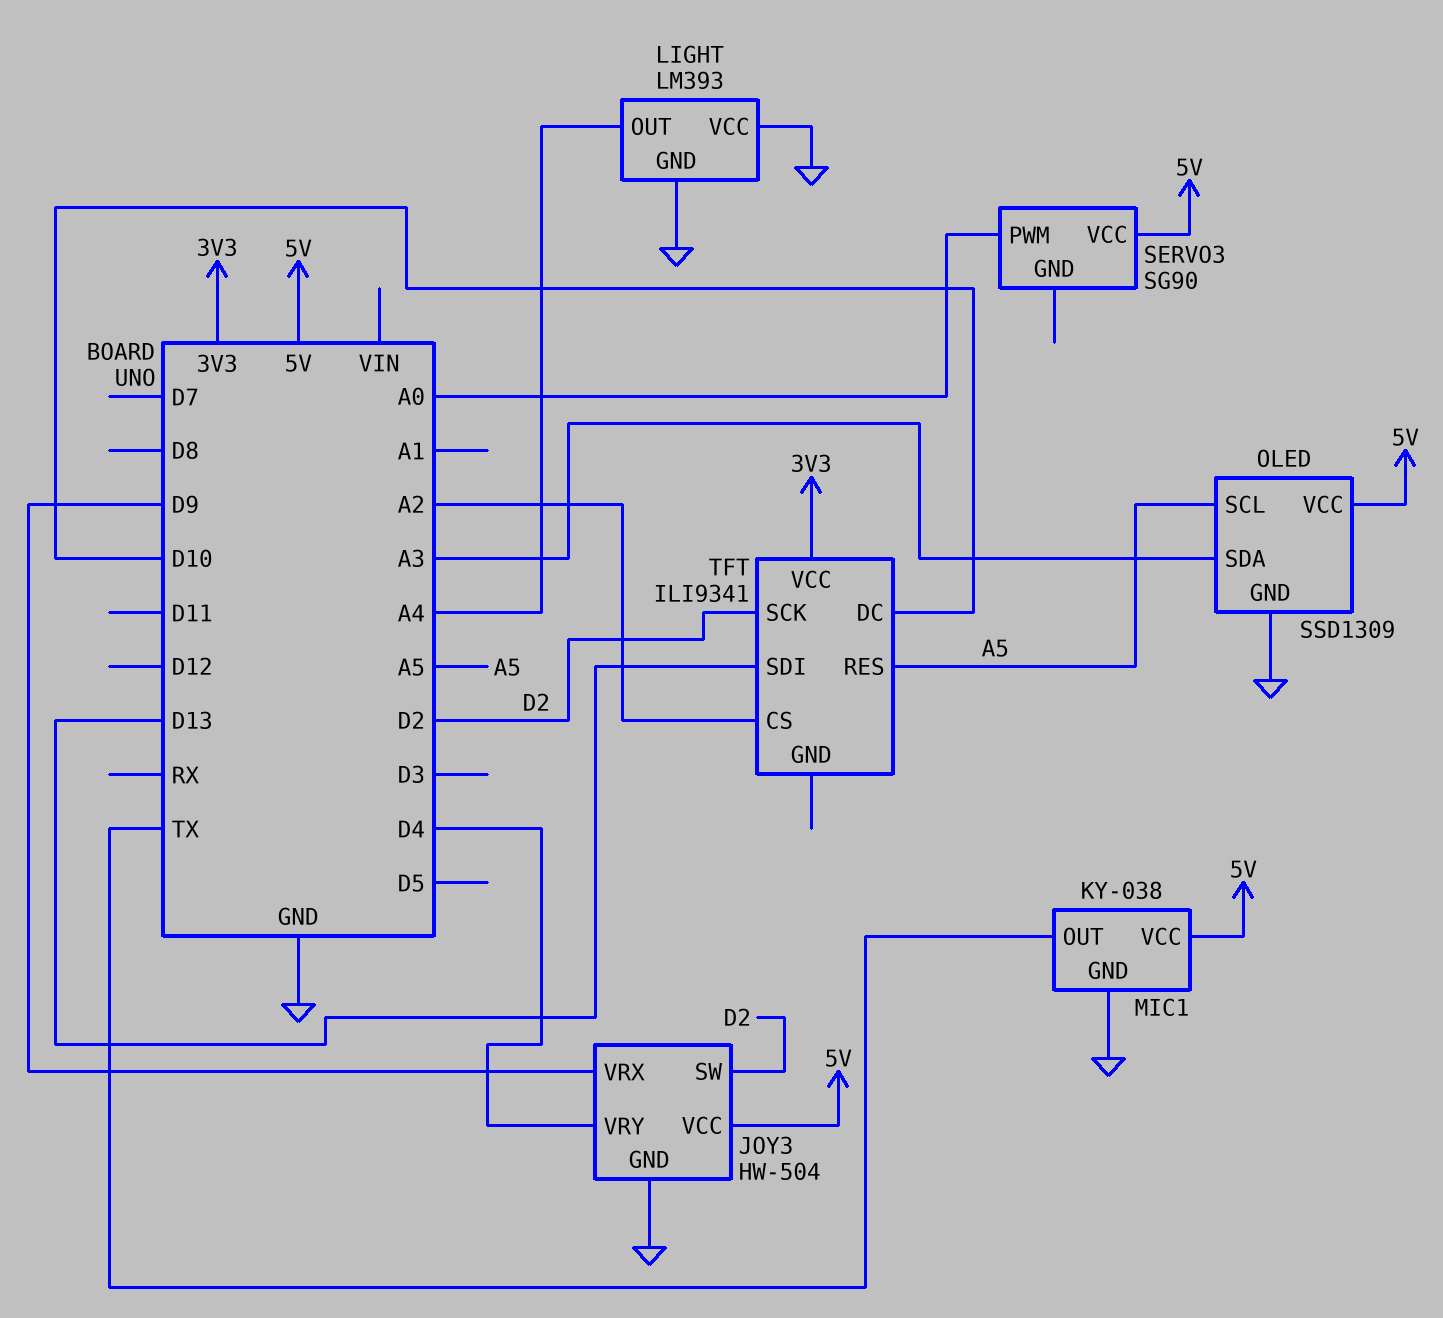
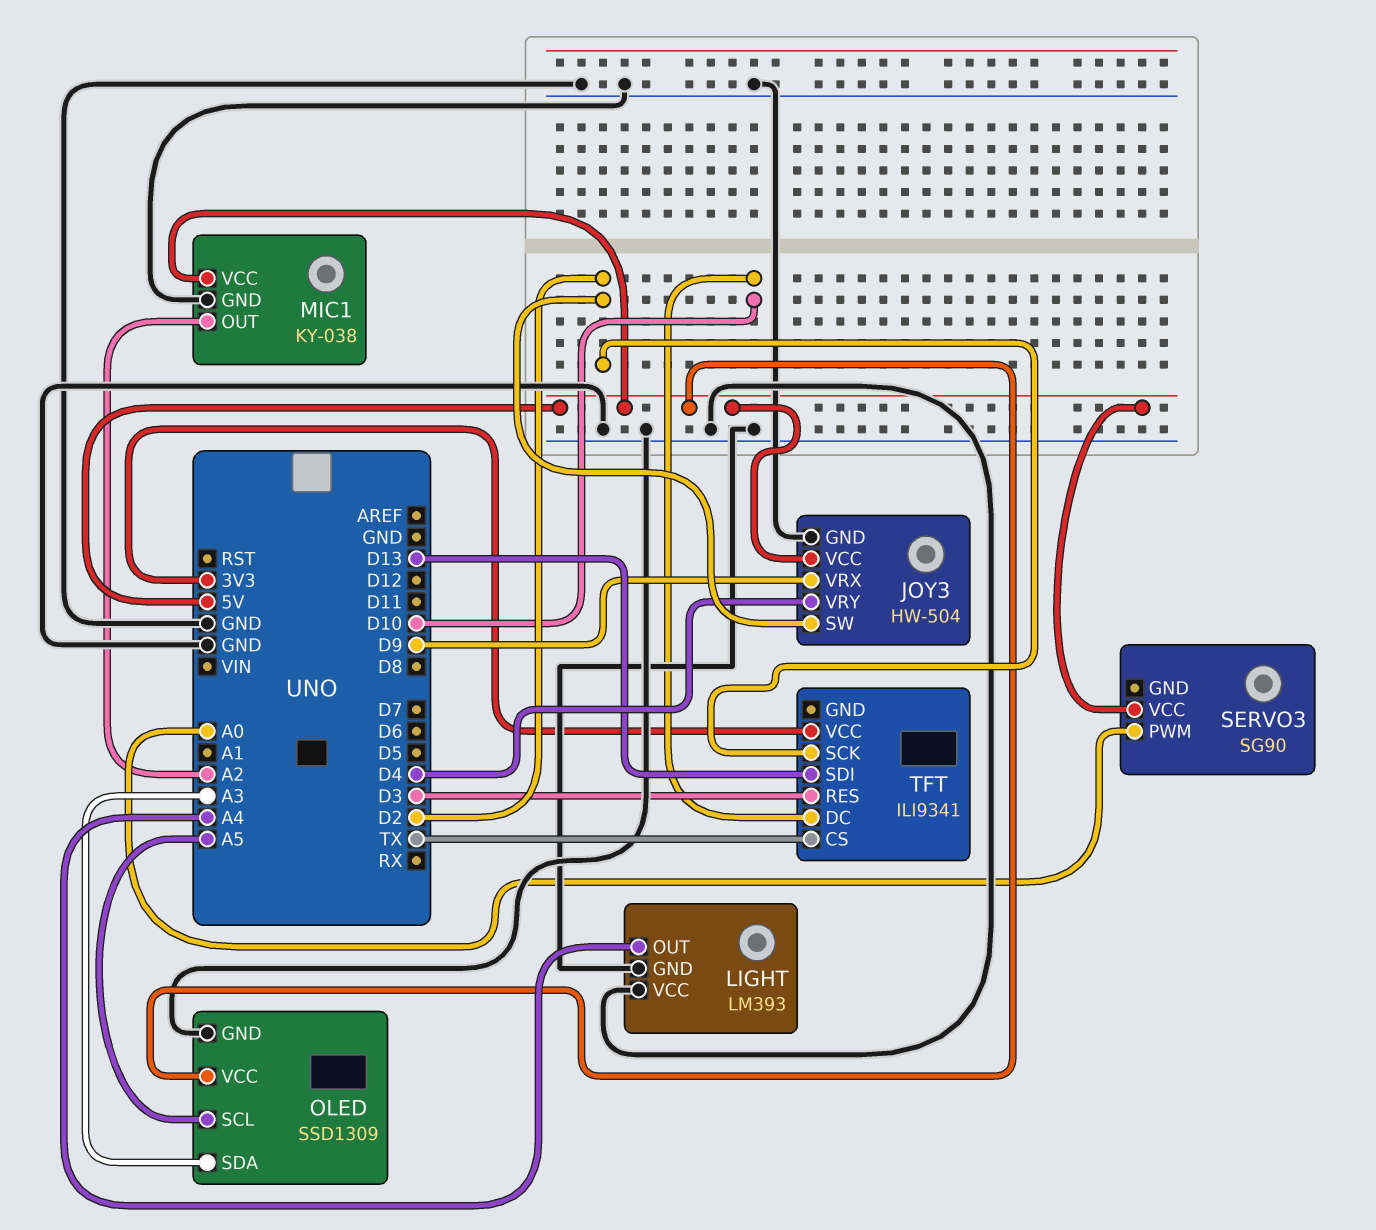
MIC1 pin OUT: TX -> A2
TFT pin CS: A2 -> TX
TFT pin RES: A5 -> D3

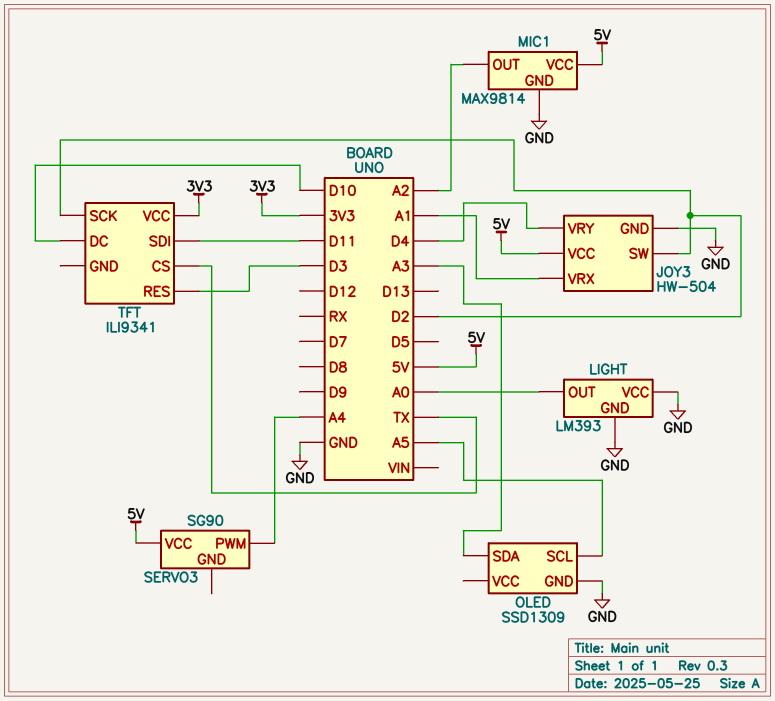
JOY3 pin VRX: D9 -> A1
LIGHT pin OUT: A4 -> A0
MIC1: KY-038 -> MAX9814
OLED pin VCC: 5V -> none
SERVO3 pin PWM: A0 -> A4
TFT pin SDI: D13 -> D11

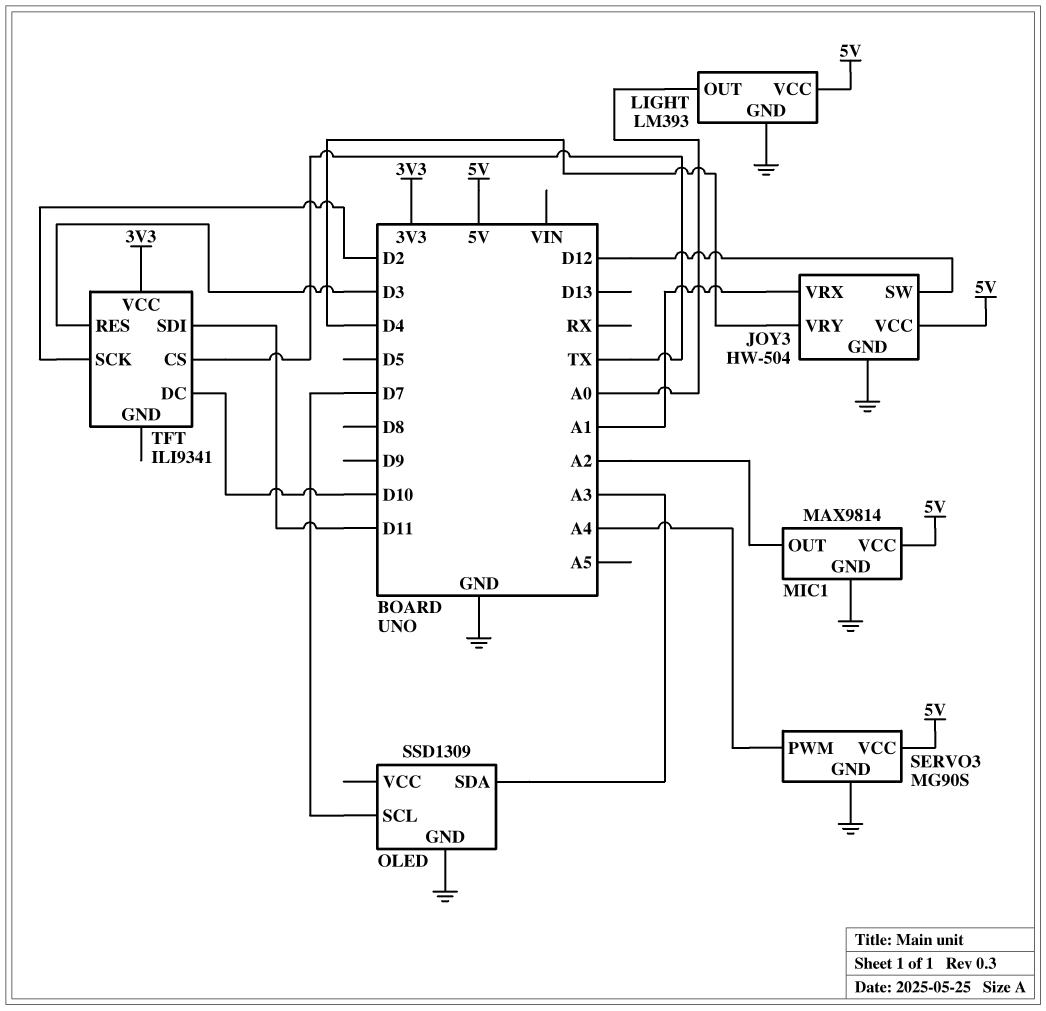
JOY3 pin SW: D2 -> D12
LIGHT pin VCC: GND -> 5V
OLED pin SCL: A5 -> D7
SERVO3: SG90 -> MG90S
SERVO3 pin GND: none -> GND

